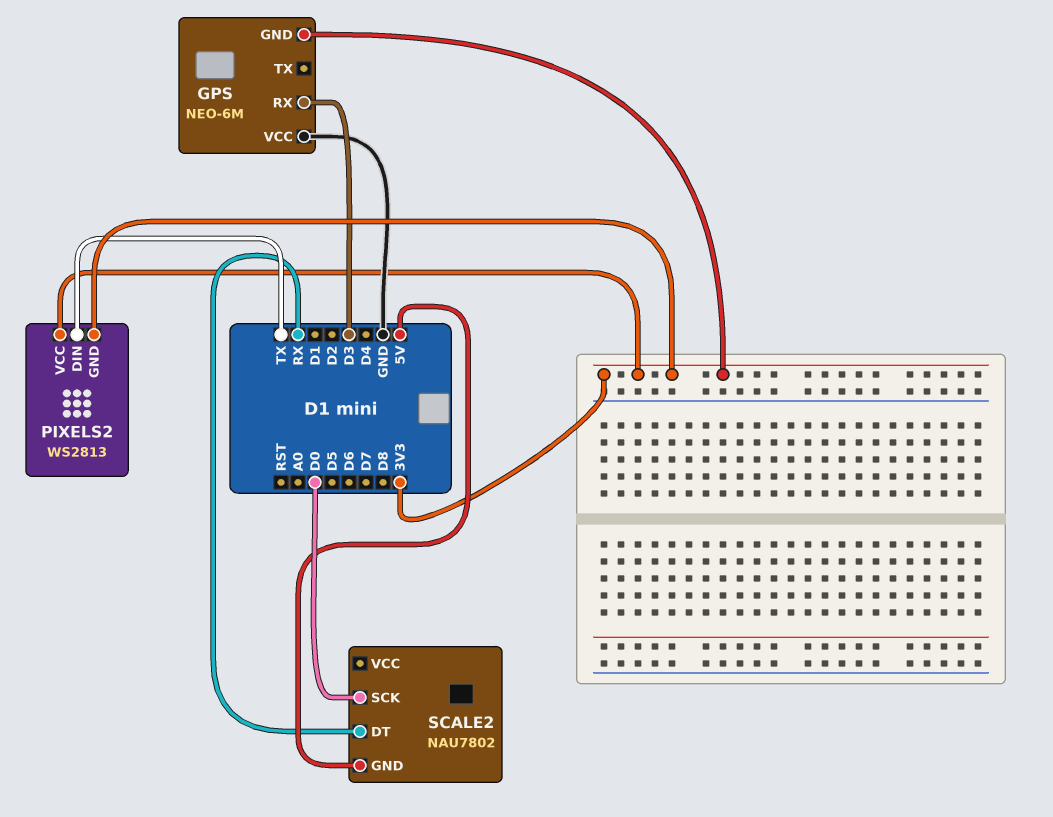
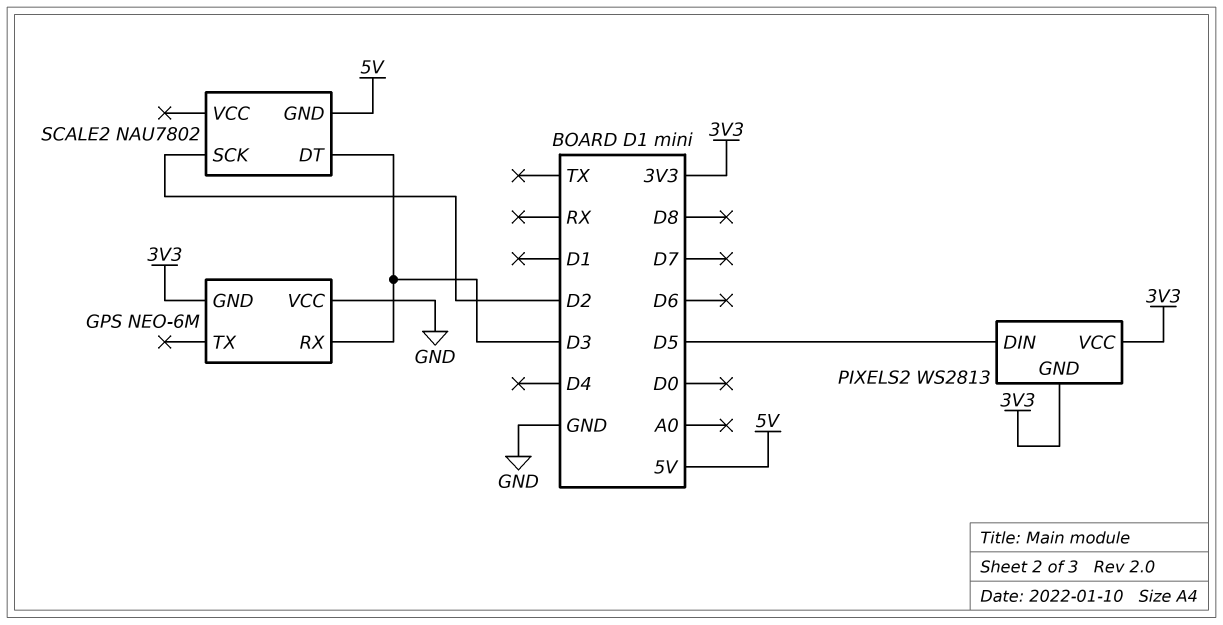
PIXELS2 pin DIN: TX -> D5
SCALE2 pin DT: RX -> D3
SCALE2 pin SCK: D0 -> D2

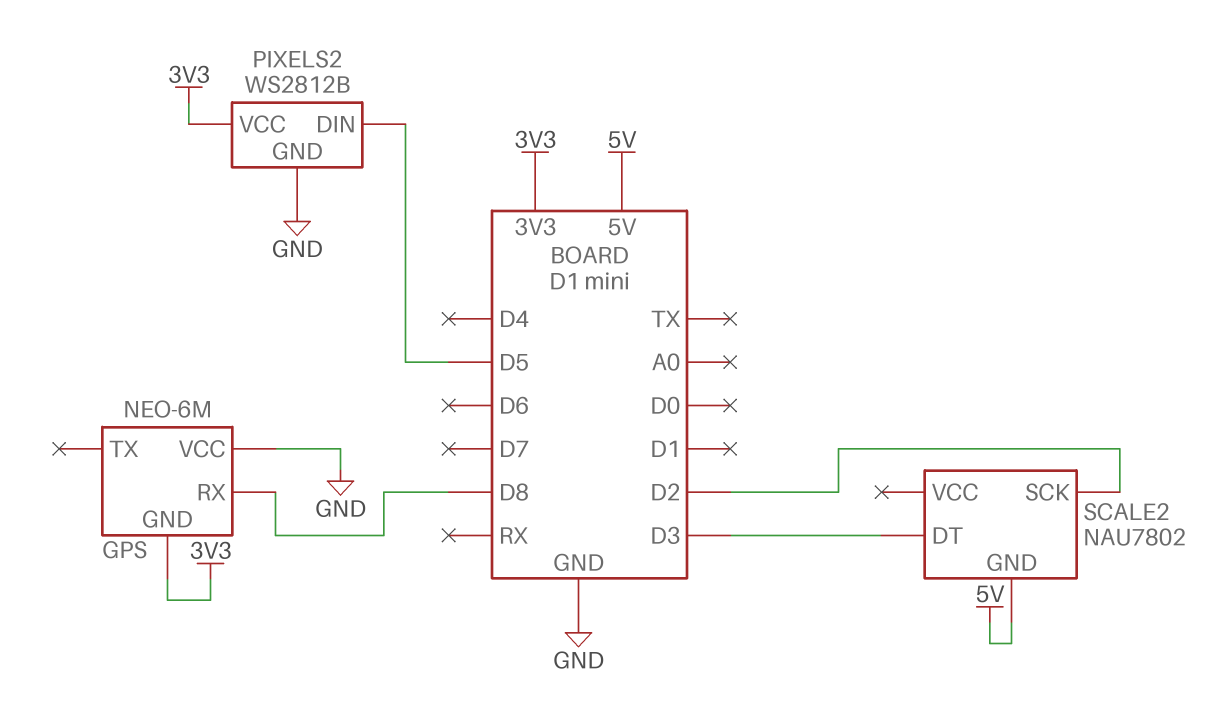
GPS pin RX: D3 -> D8
PIXELS2: WS2813 -> WS2812B
PIXELS2 pin GND: 3V3 -> GND

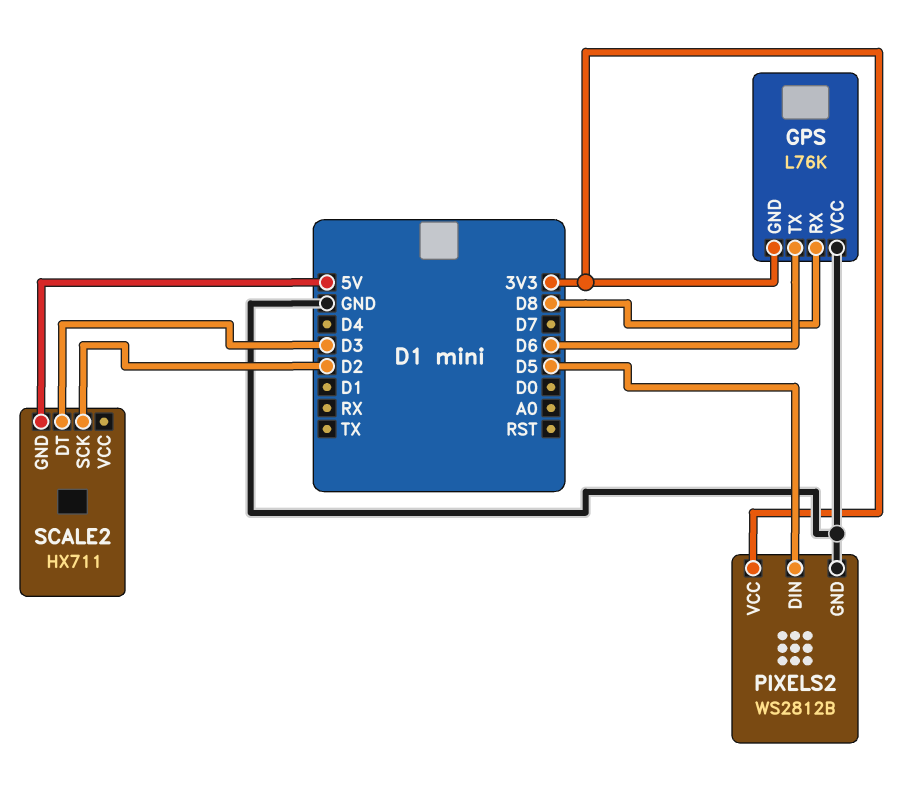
GPS: NEO-6M -> L76K
GPS pin TX: none -> D6
SCALE2: NAU7802 -> HX711

